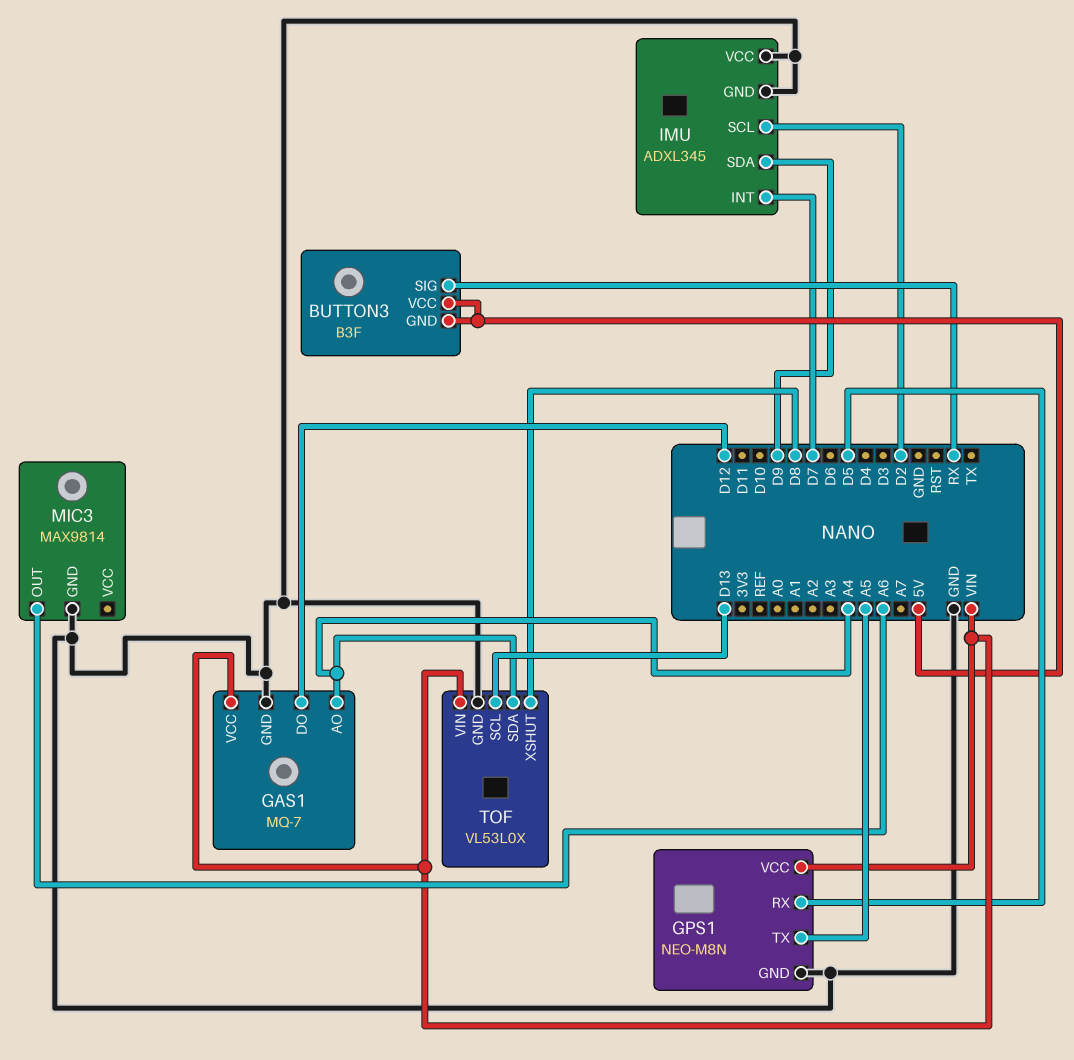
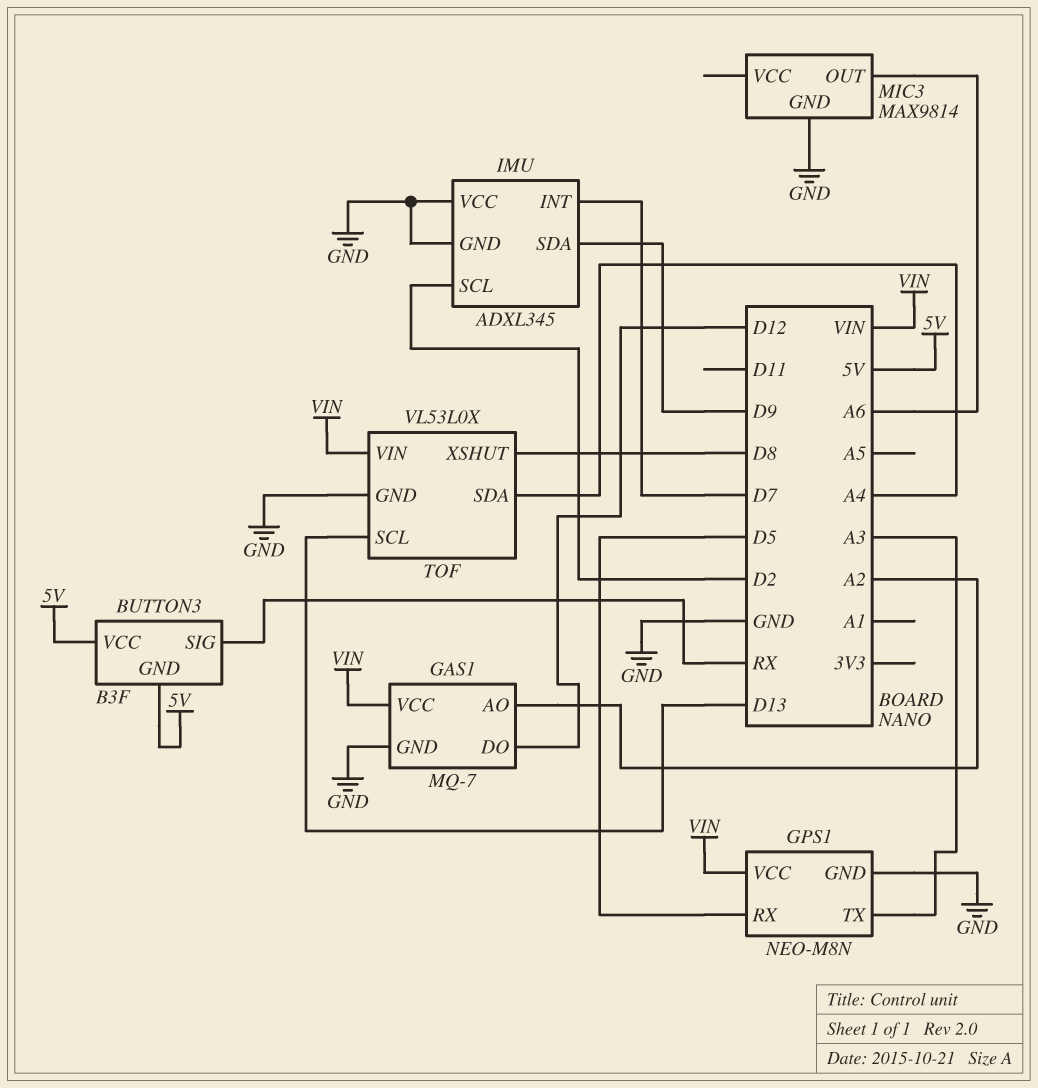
GAS1 pin AO: A4 -> A2
GPS1 pin TX: A5 -> A3

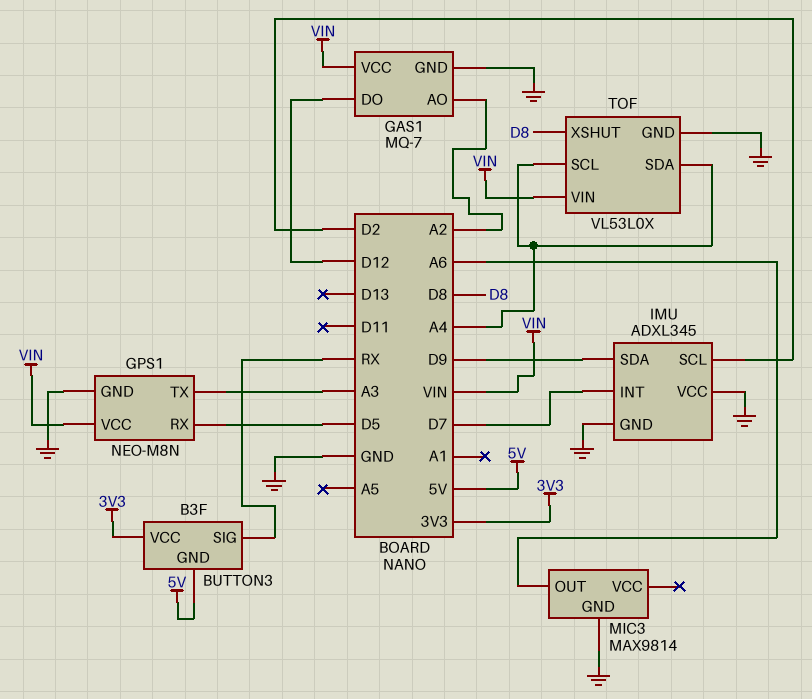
BUTTON3 pin VCC: 5V -> 3V3
TOF pin SCL: D13 -> A4

